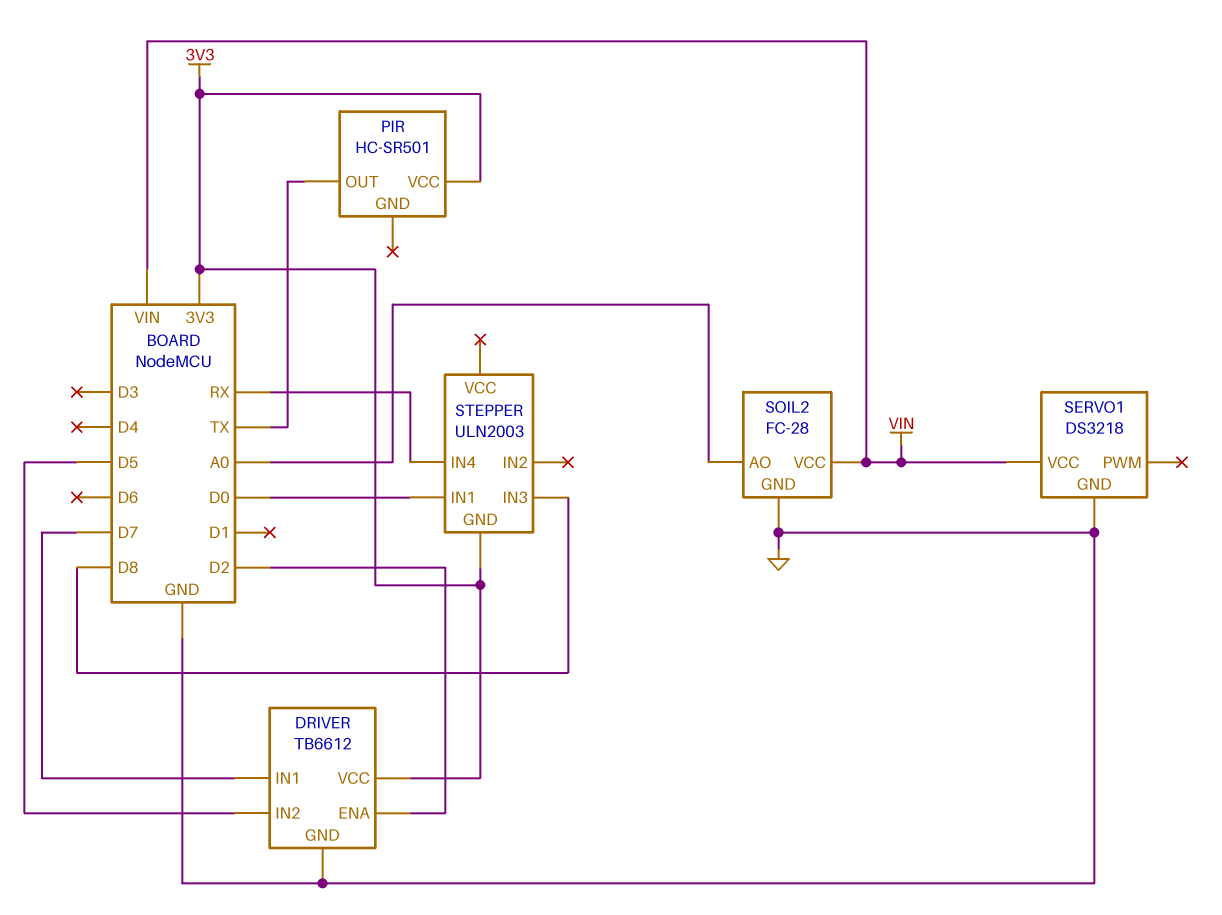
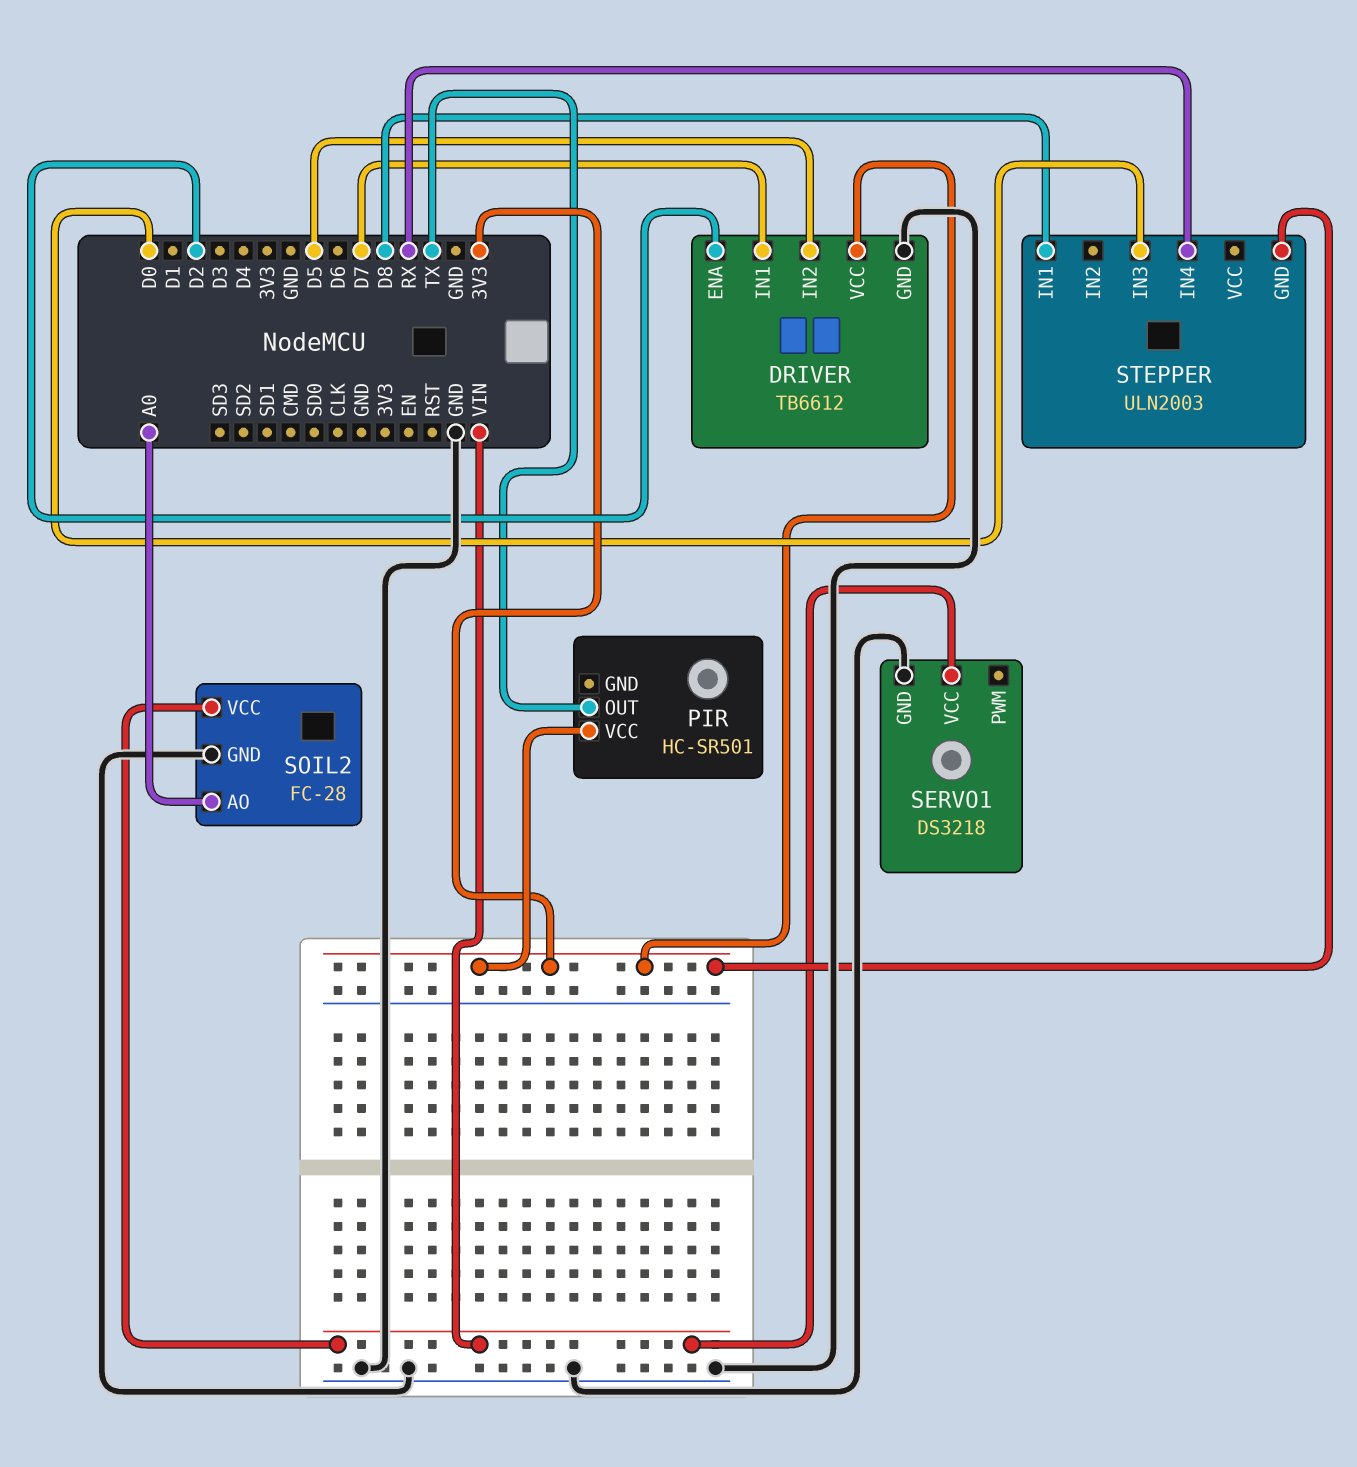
STEPPER pin IN1: D0 -> D8
STEPPER pin IN3: D8 -> D0

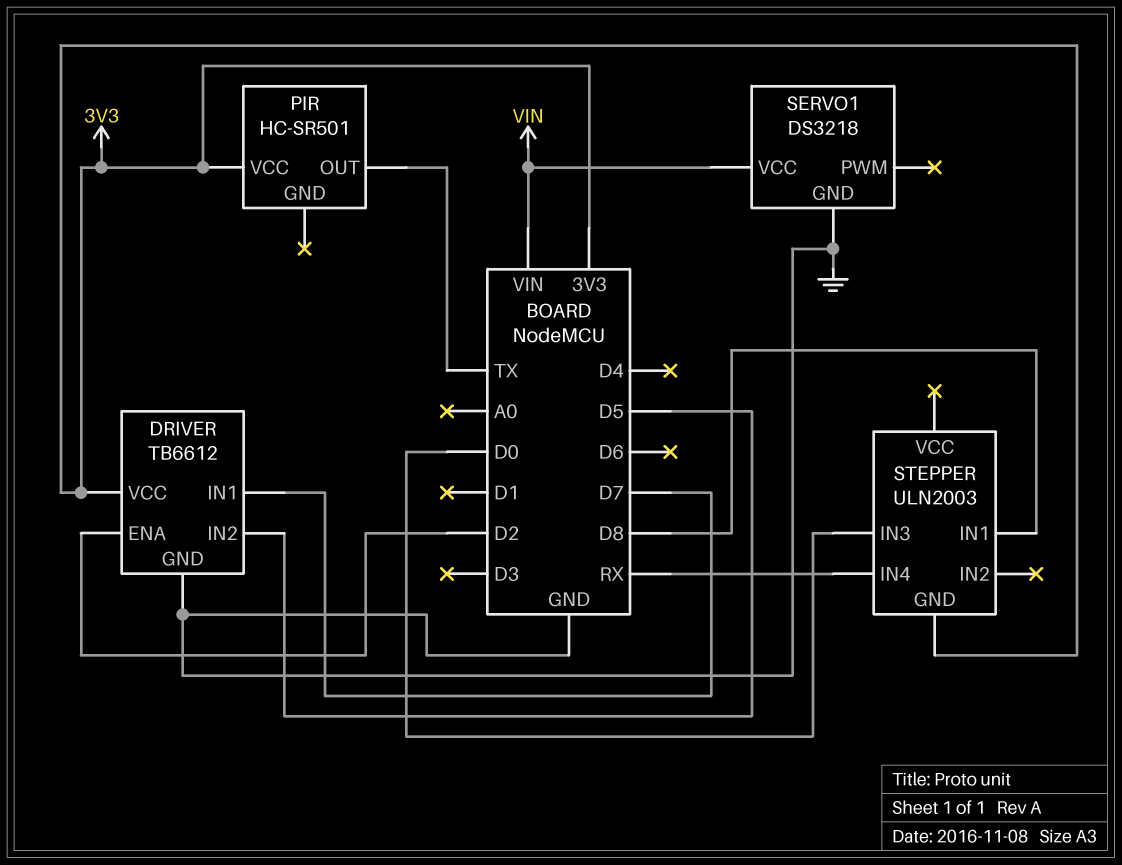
SOIL2: FC-28 -> none
SOIL2 pin AO: A0 -> none
SOIL2 pin GND: GND -> none
SOIL2 pin VCC: VIN -> none

